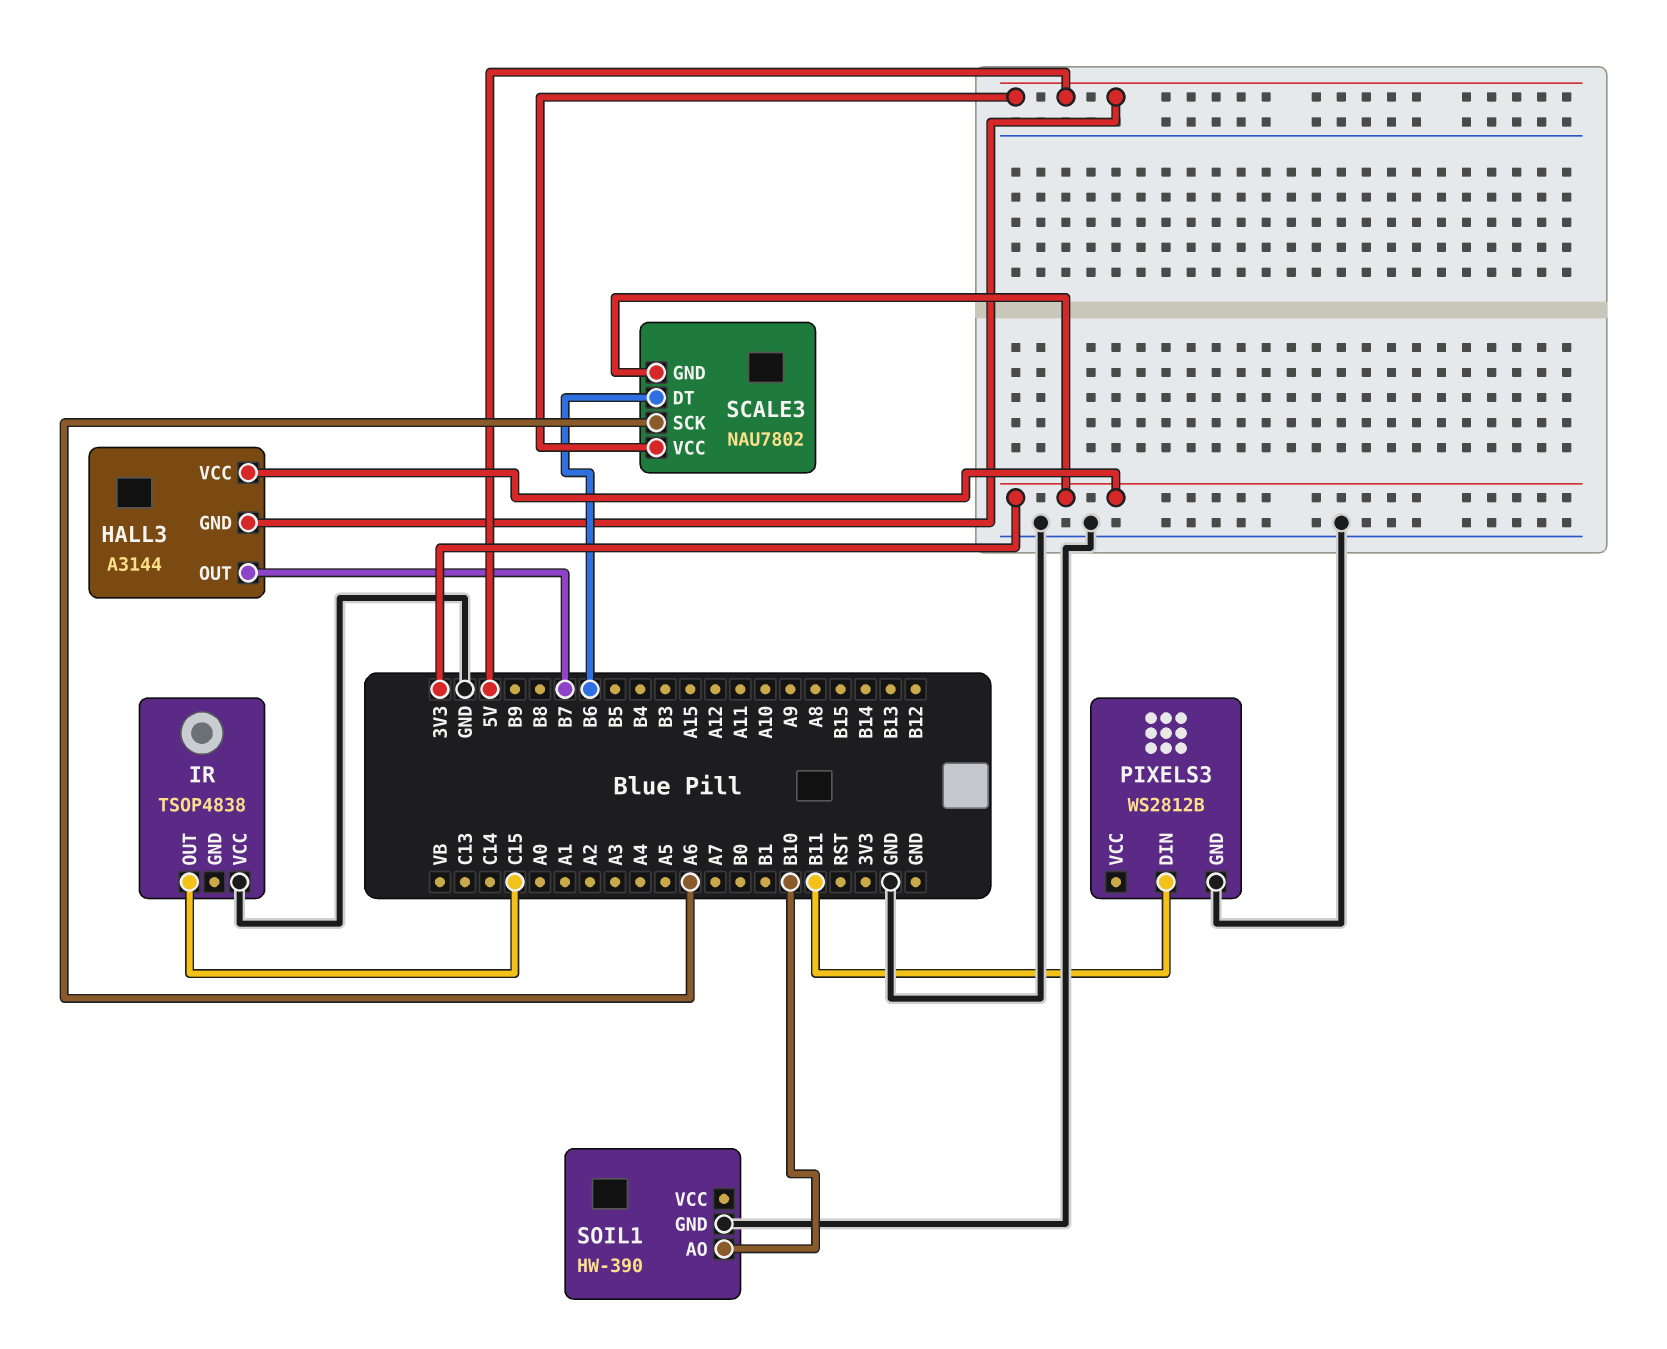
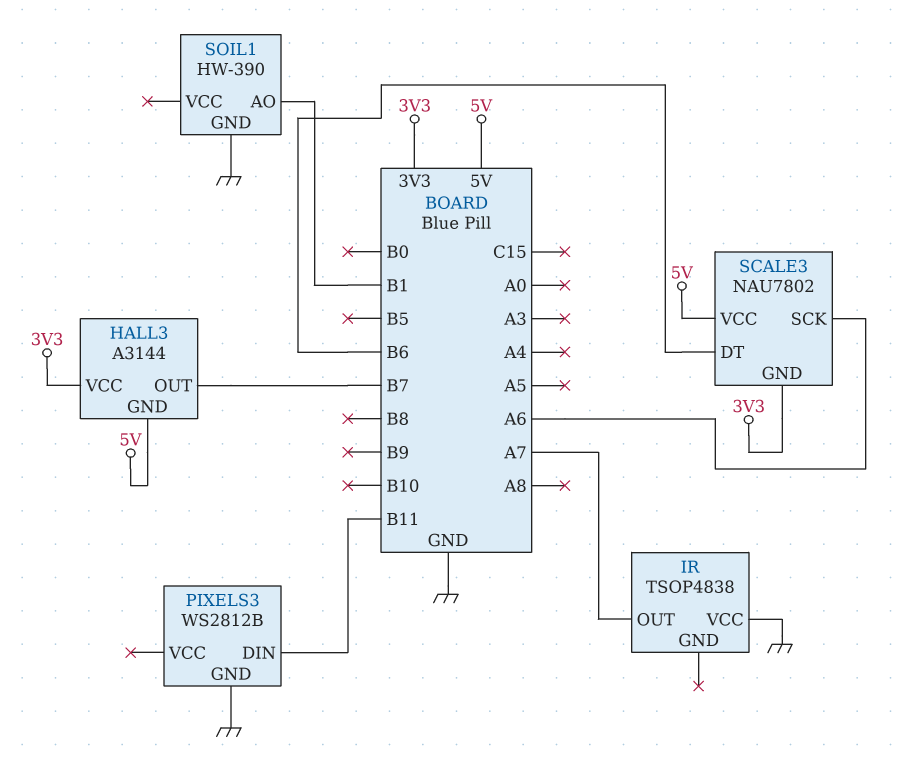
IR pin OUT: C15 -> A7
SOIL1 pin AO: B10 -> B1

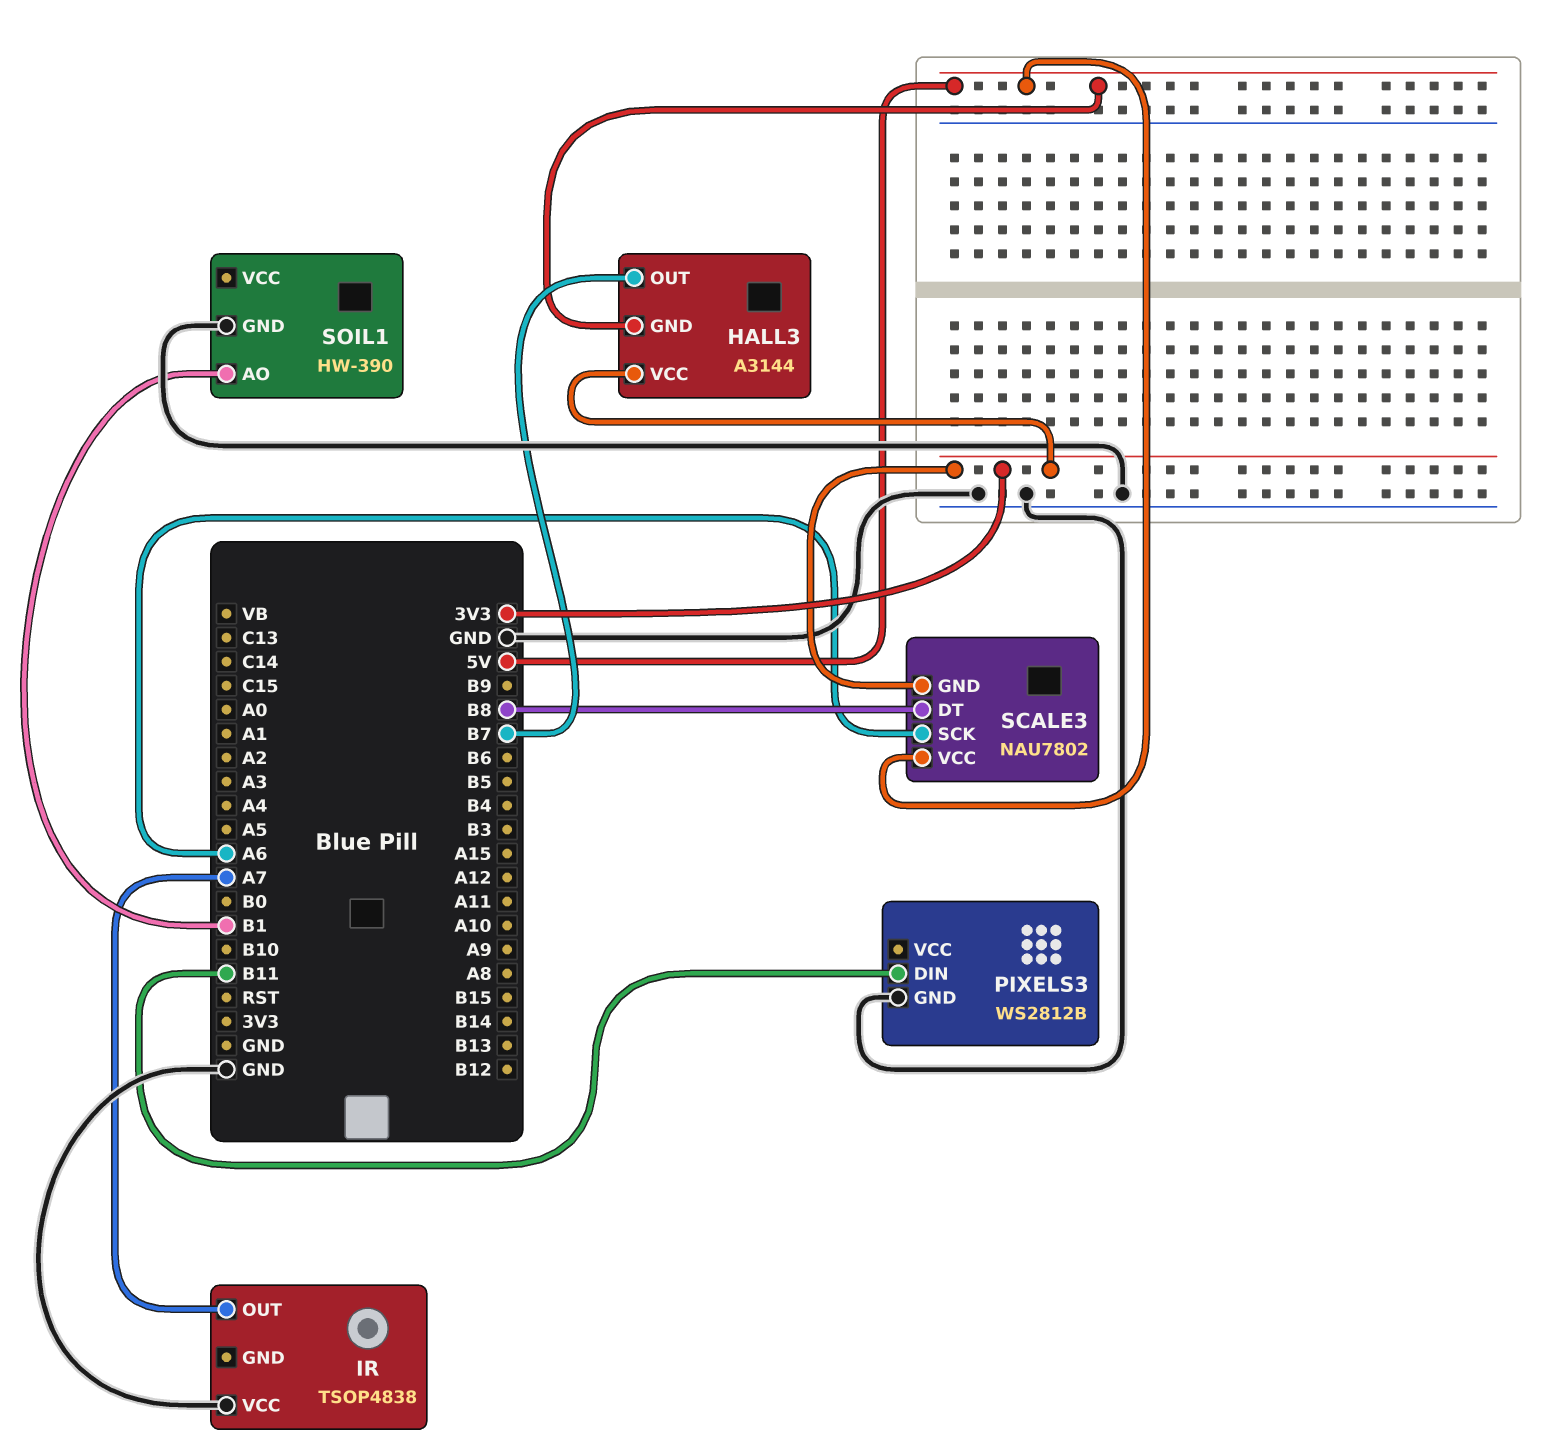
SCALE3 pin DT: B6 -> B8

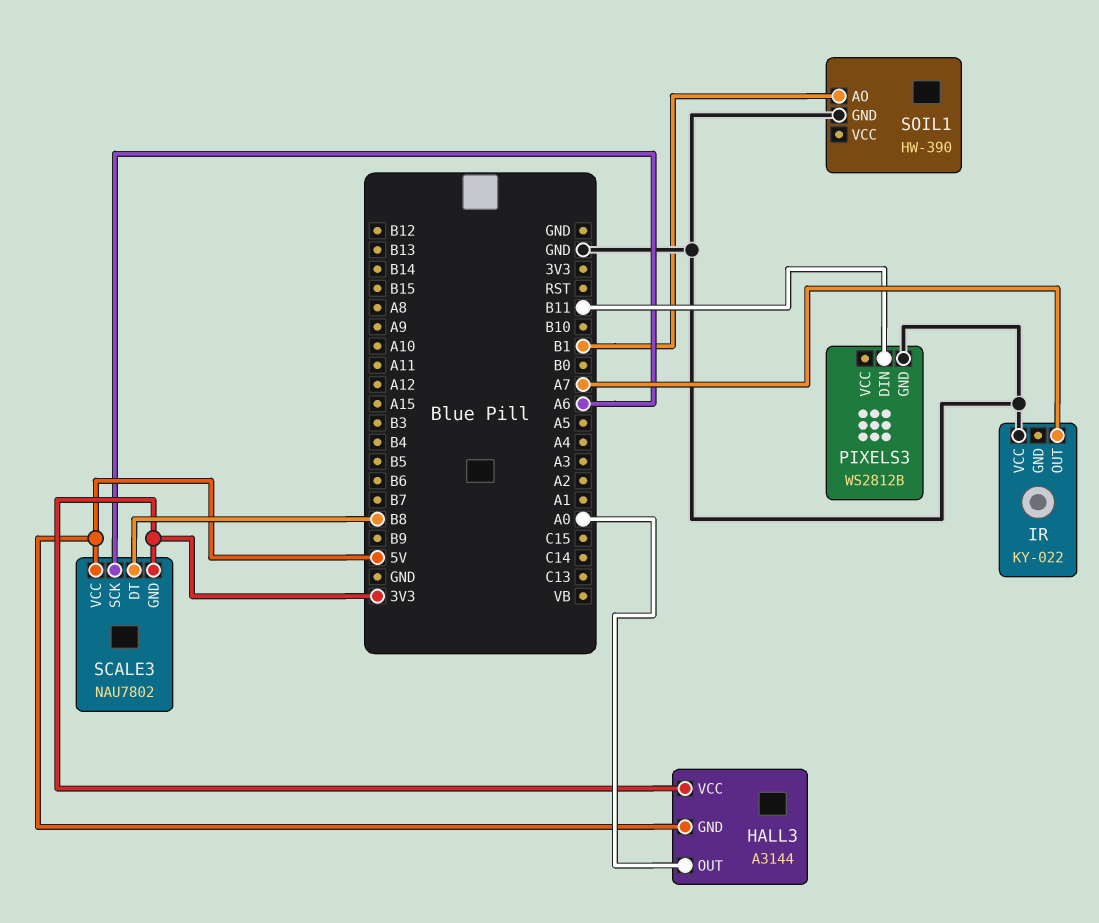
HALL3 pin OUT: B7 -> A0
IR: TSOP4838 -> KY-022

